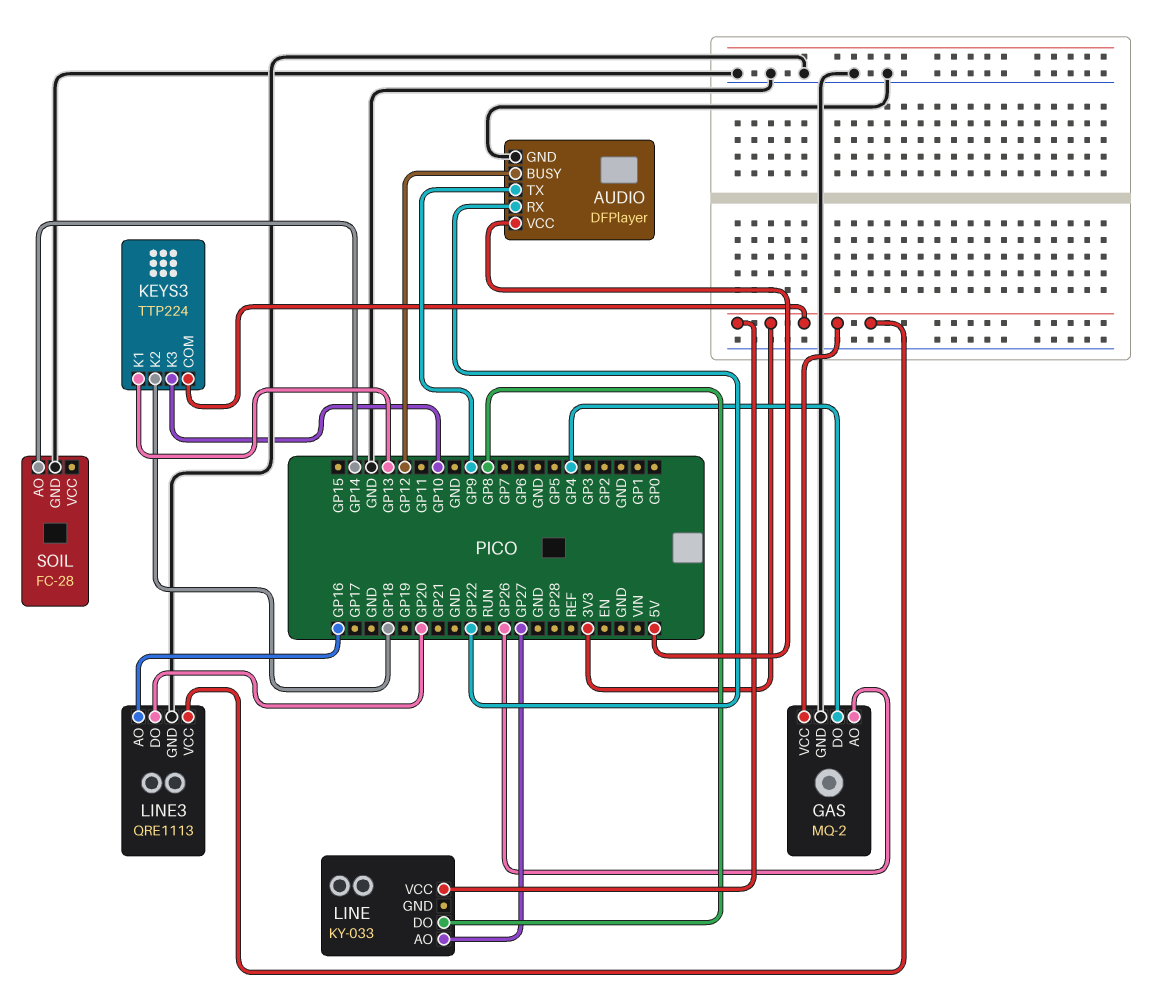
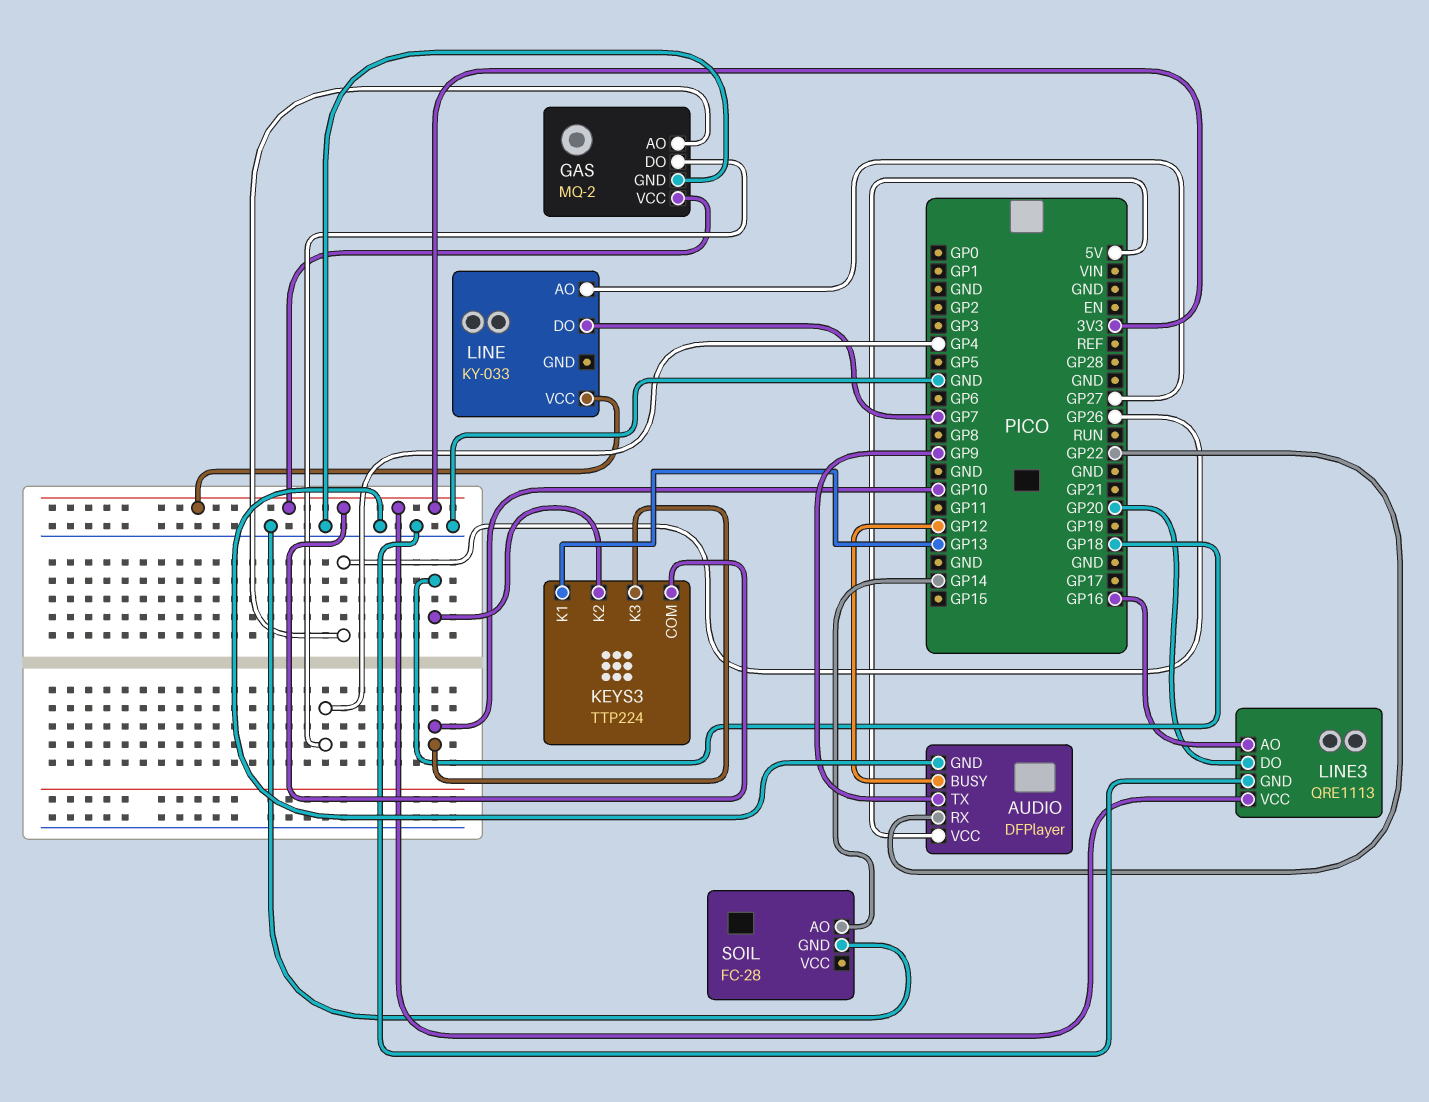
LINE pin DO: GP8 -> GP7

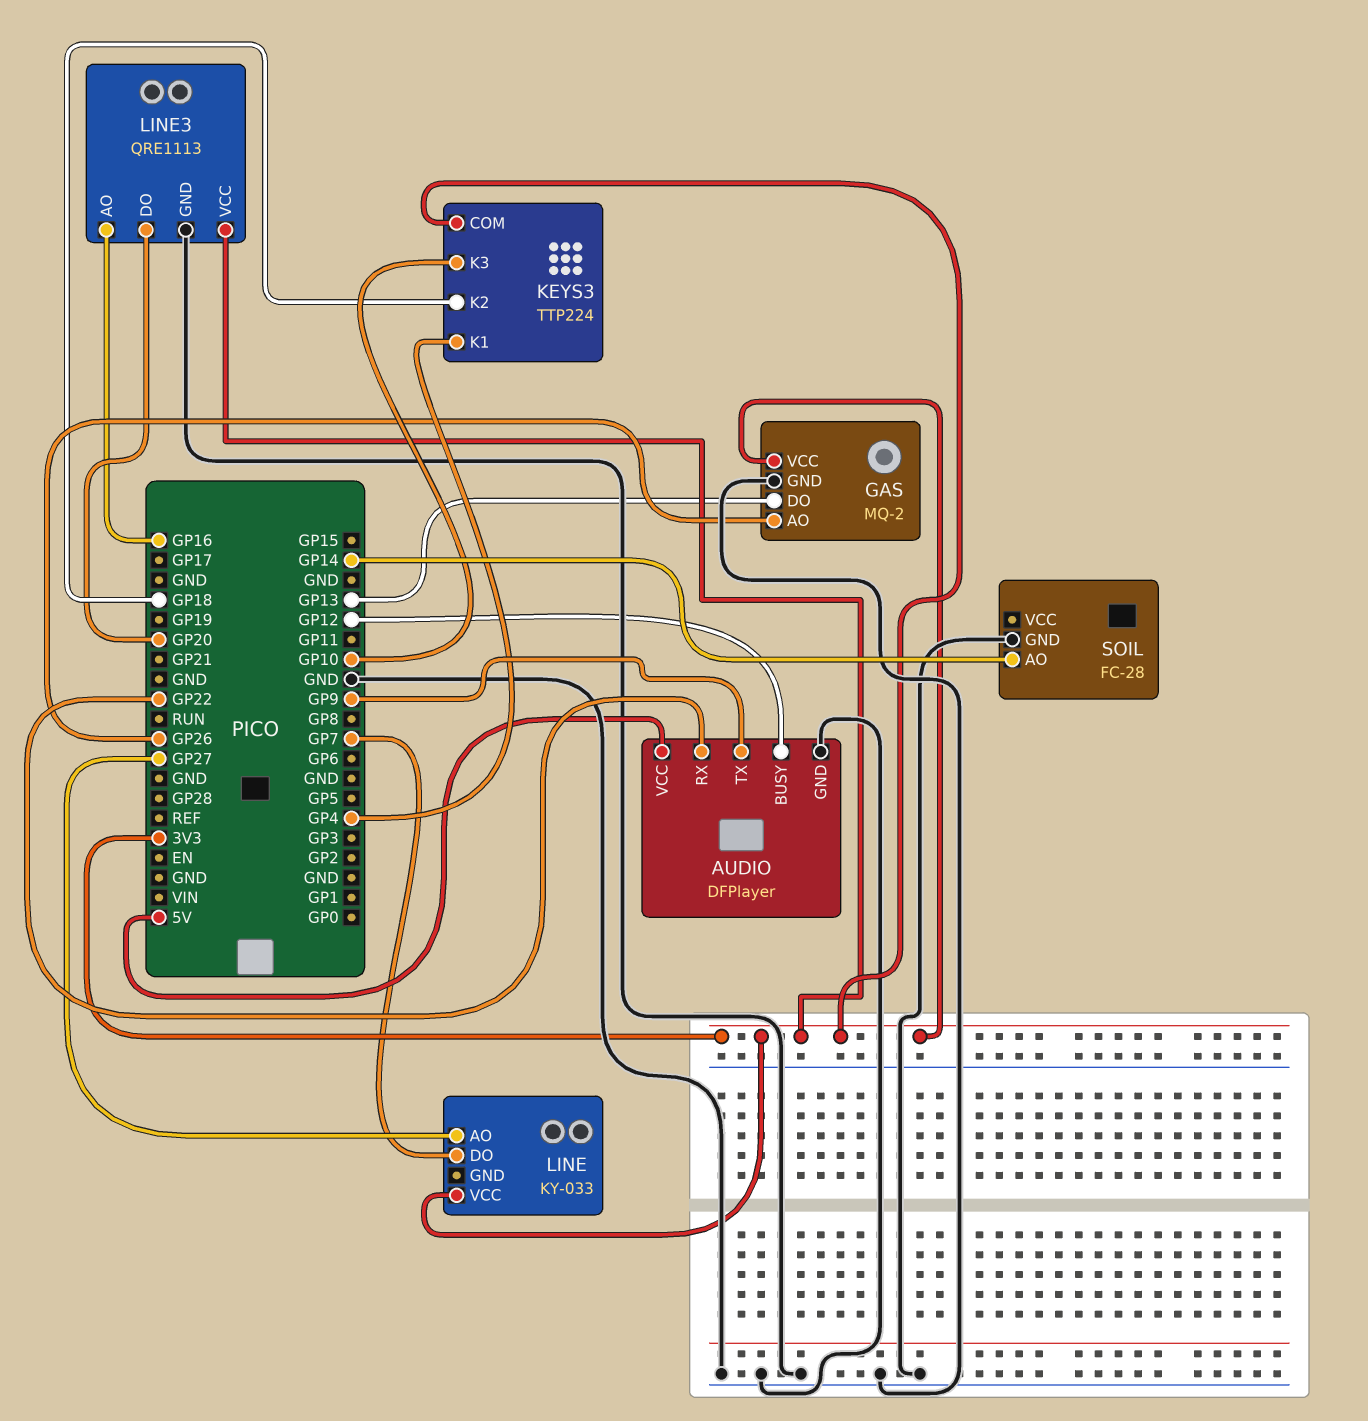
GAS pin DO: GP4 -> GP13
KEYS3 pin K1: GP13 -> GP4

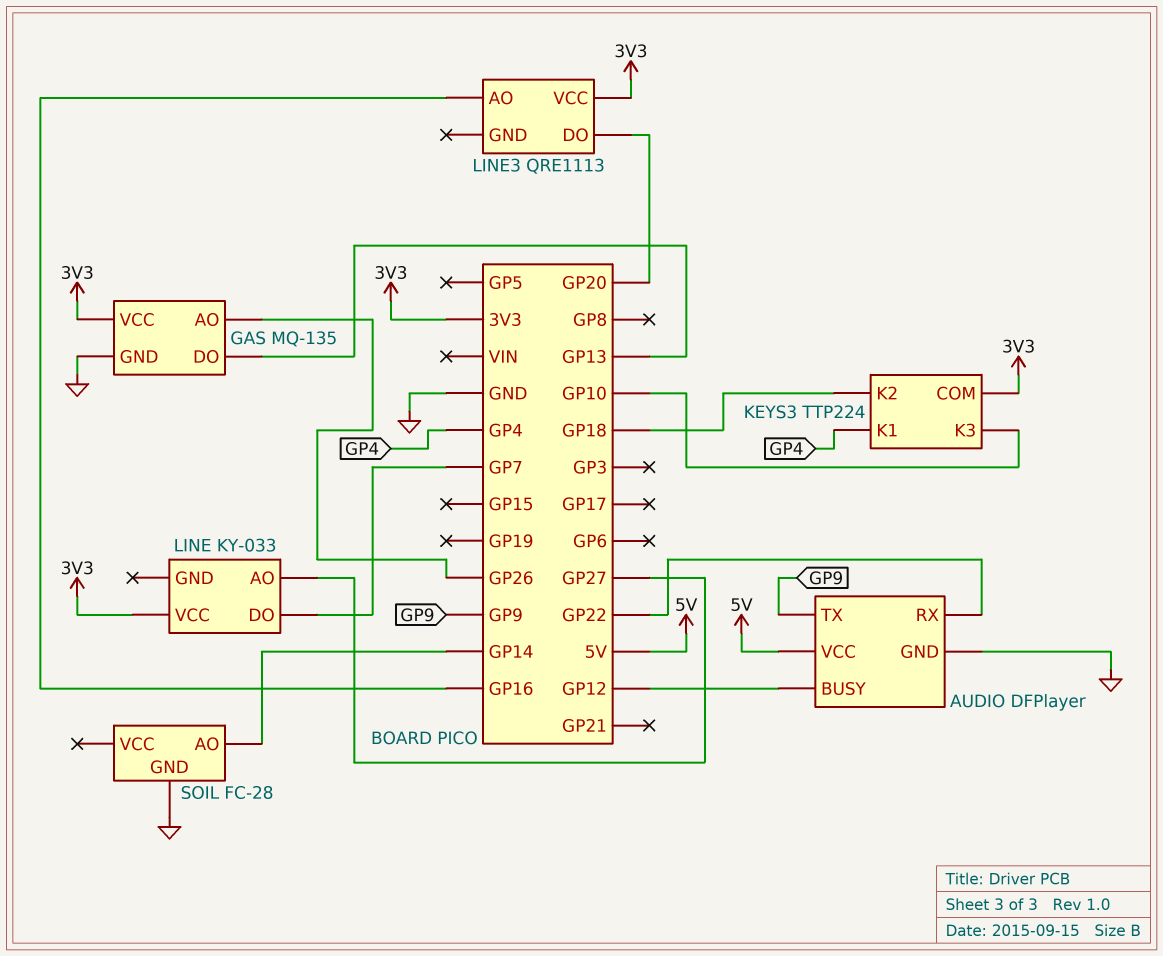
GAS: MQ-2 -> MQ-135
LINE3 pin GND: GND -> none

